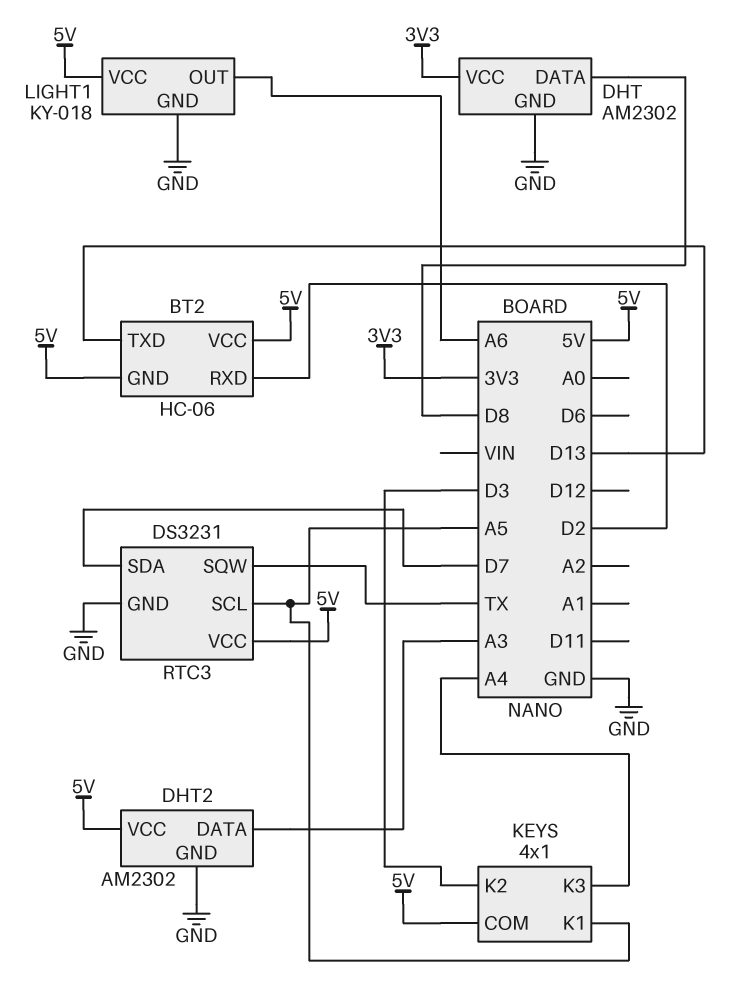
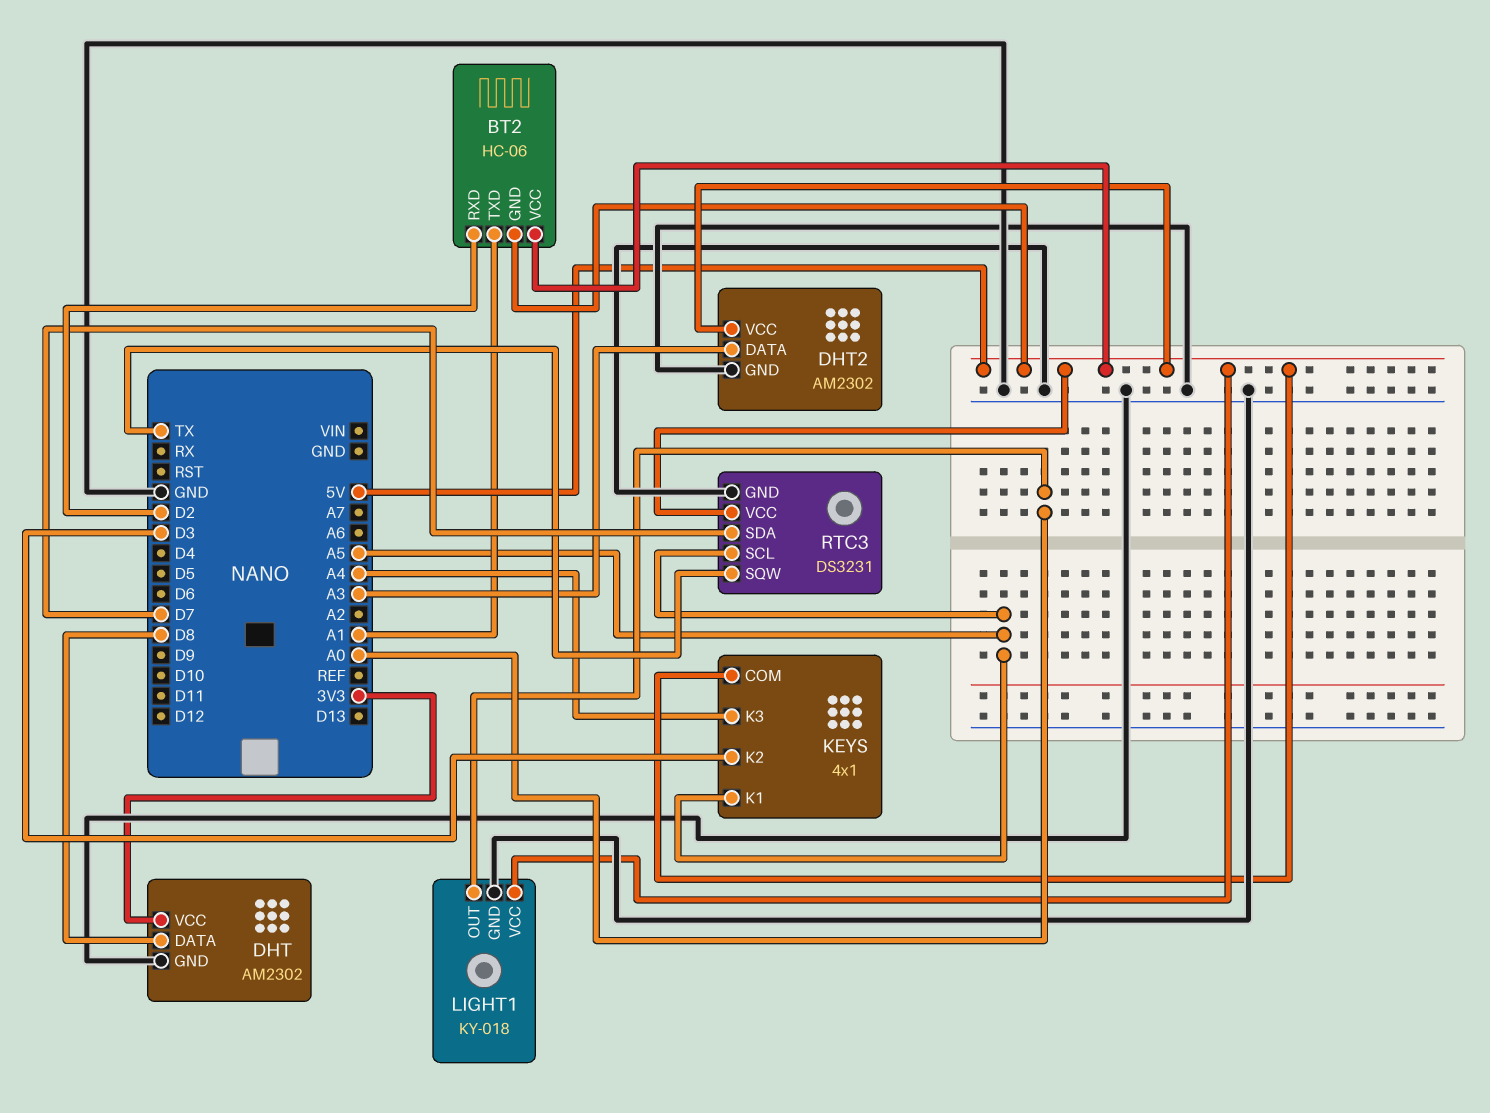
BT2 pin TXD: D13 -> A1
LIGHT1 pin OUT: A6 -> A0

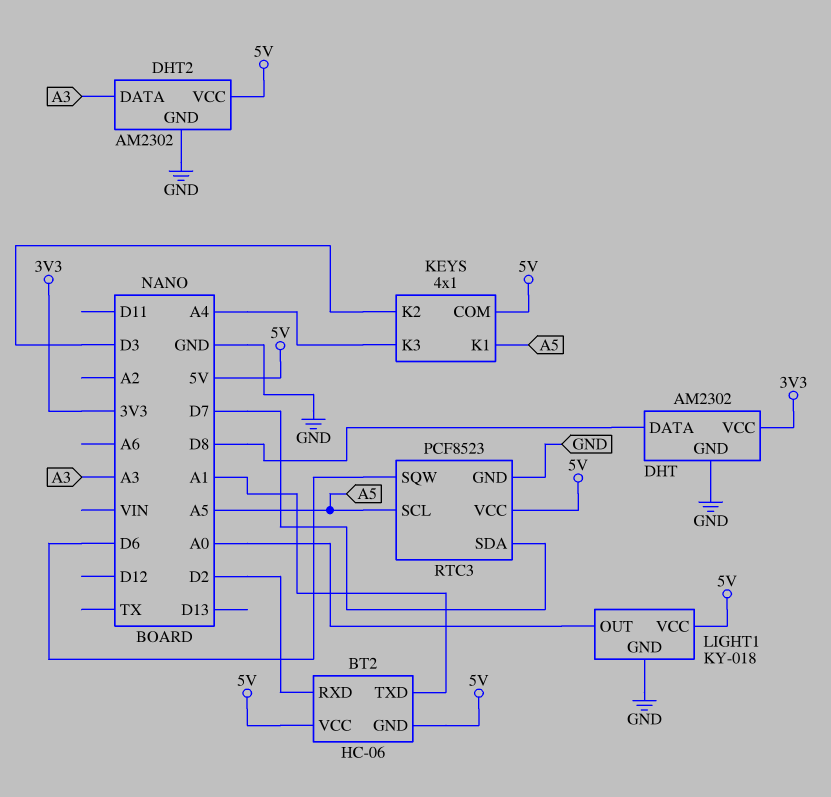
RTC3: DS3231 -> PCF8523
RTC3 pin SQW: TX -> D6

